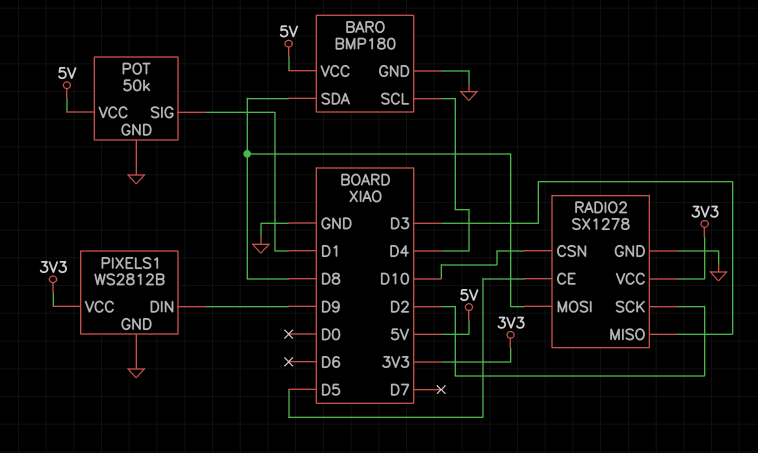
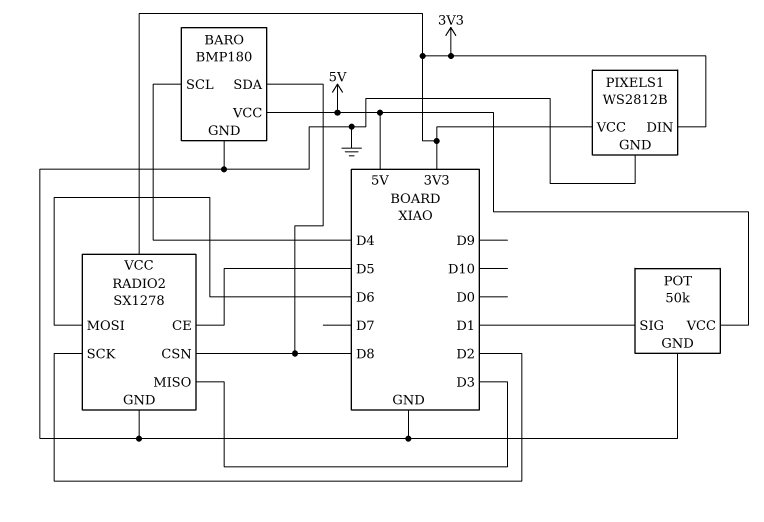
PIXELS1 pin DIN: D9 -> 3V3
RADIO2 pin CSN: D10 -> D8
RADIO2 pin MOSI: D8 -> D6

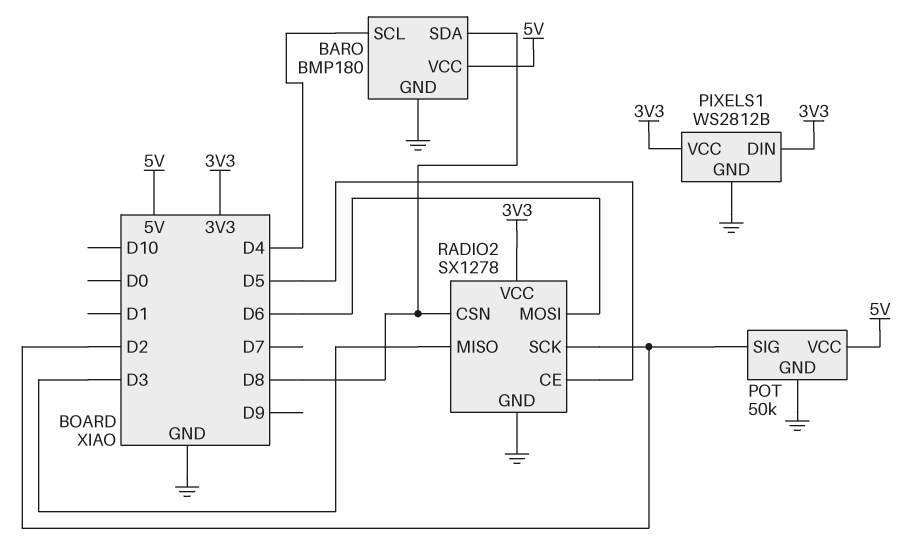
POT pin SIG: D1 -> D2

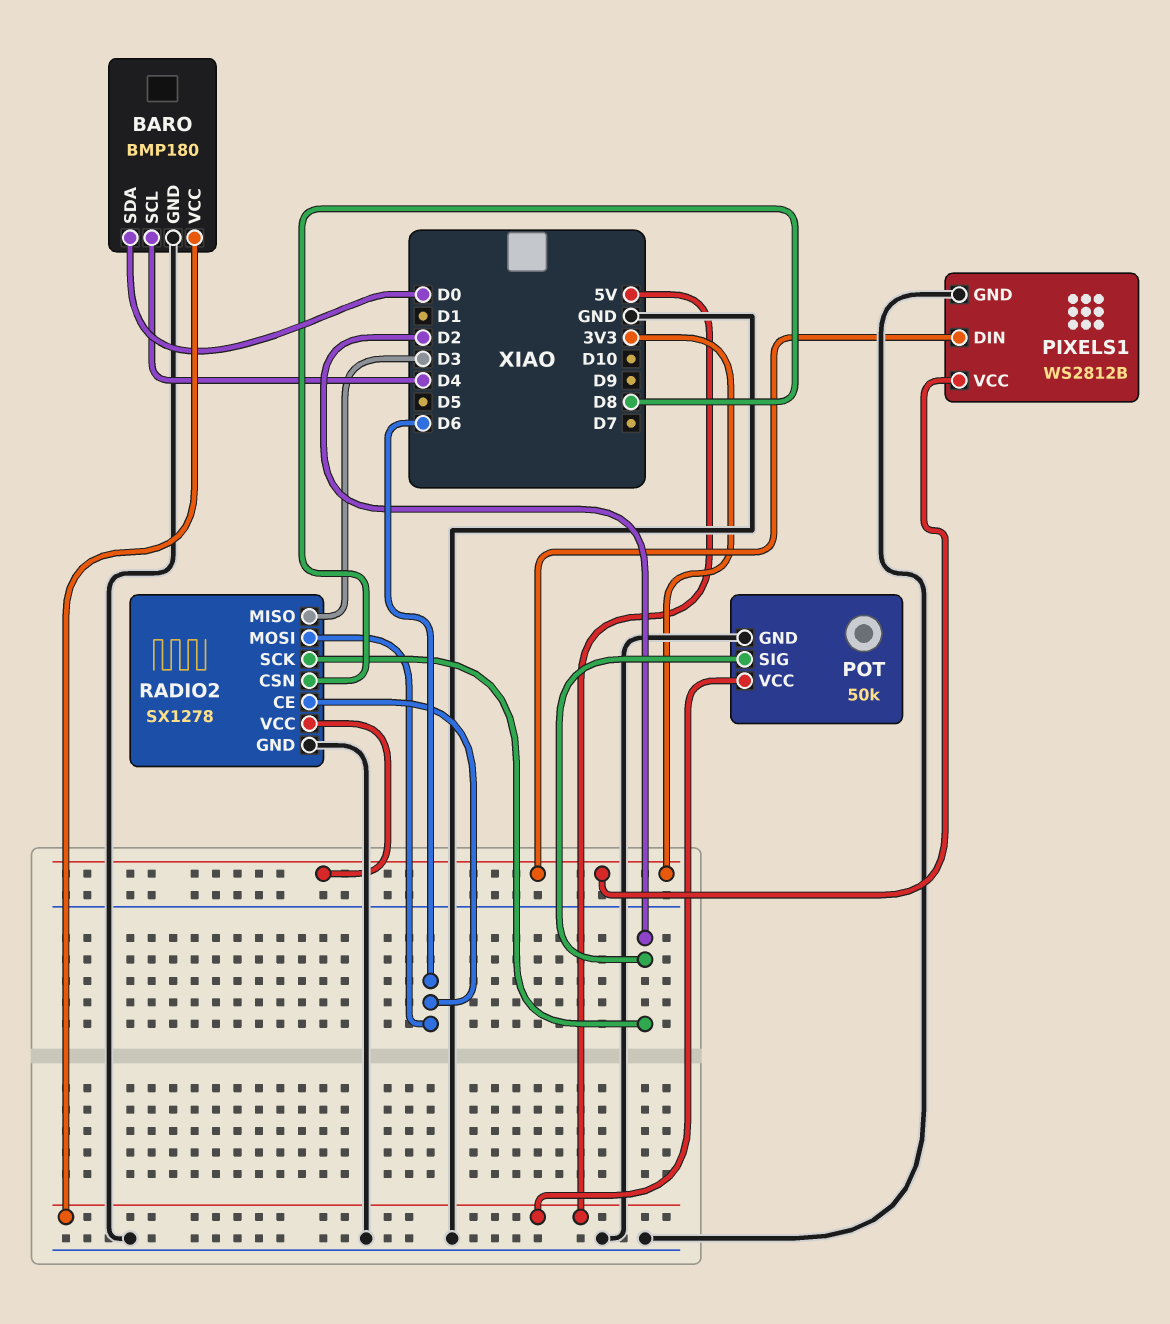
BARO pin SDA: D8 -> D0
RADIO2 pin CE: D5 -> D6

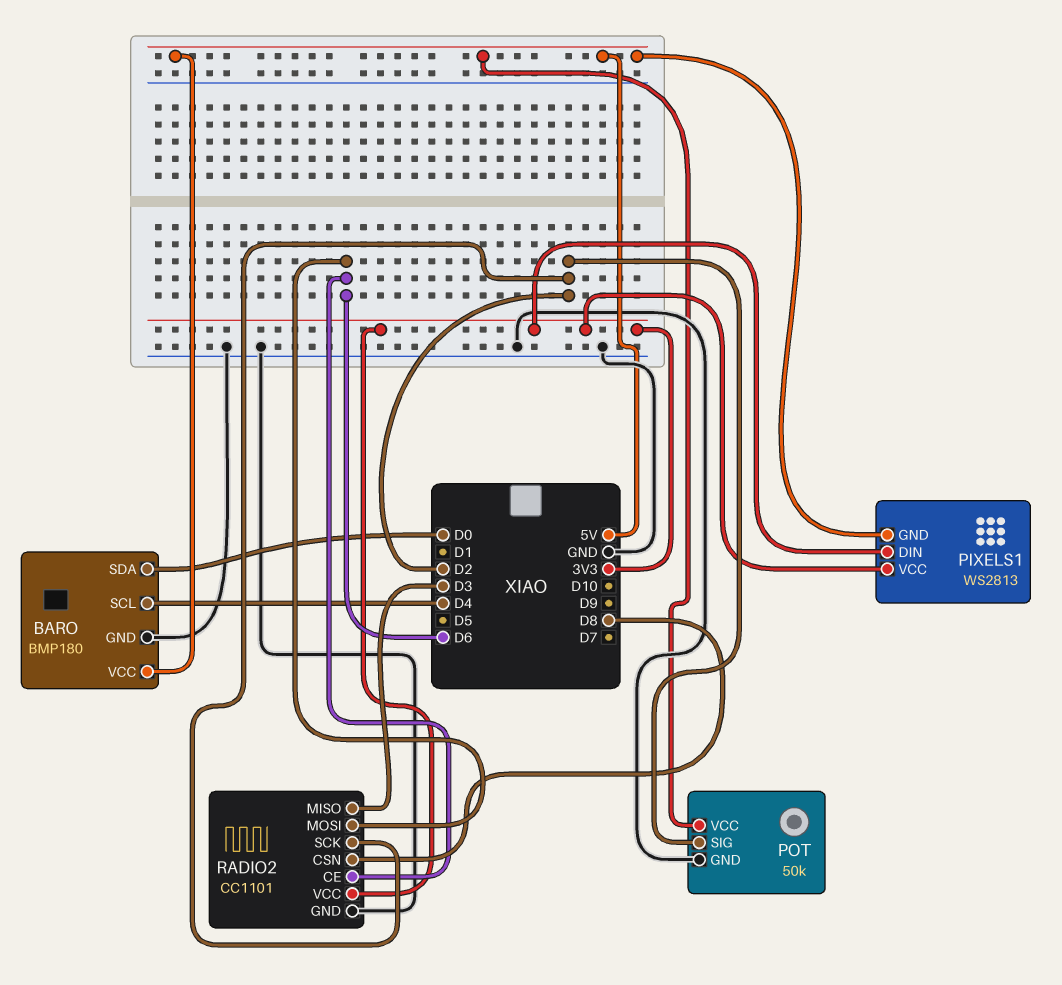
PIXELS1: WS2812B -> WS2813
PIXELS1 pin GND: GND -> 5V
RADIO2: SX1278 -> CC1101

